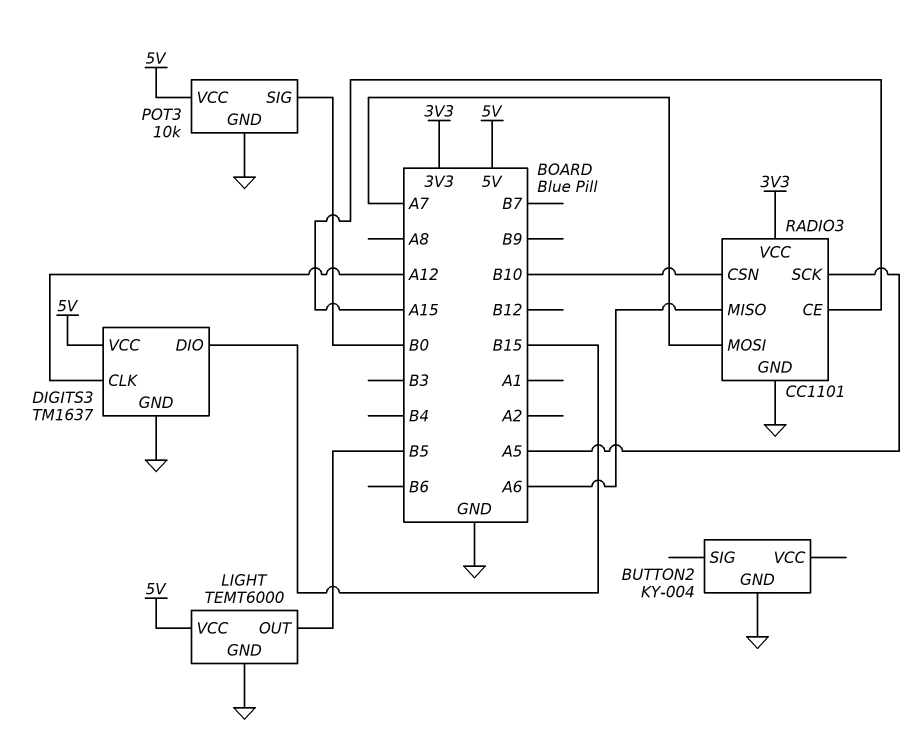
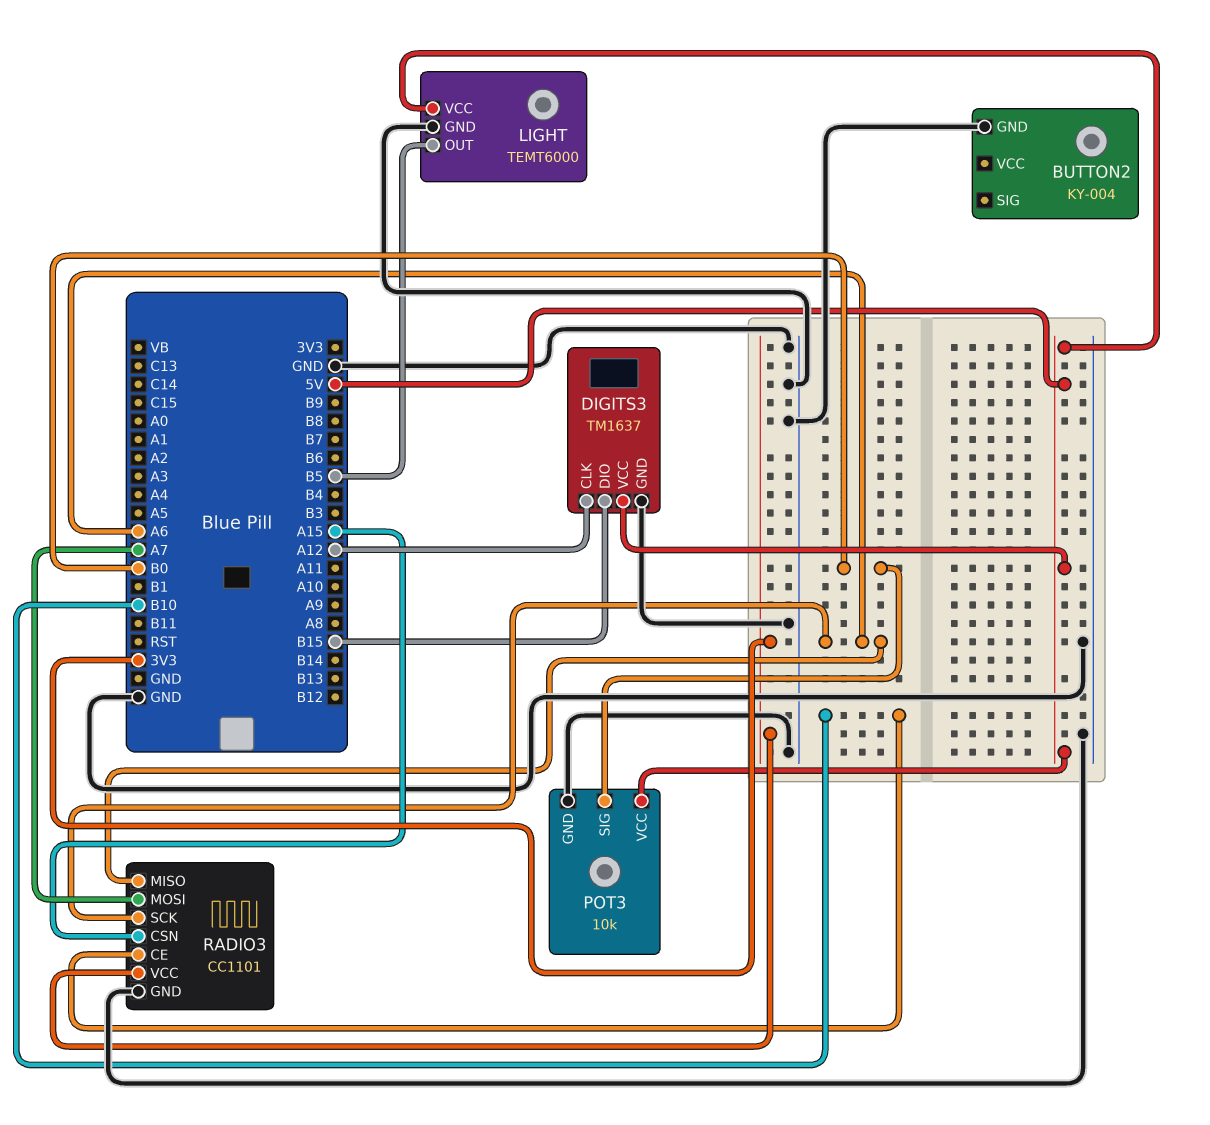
RADIO3 pin CE: A15 -> B10
RADIO3 pin CSN: B10 -> A15
RADIO3 pin SCK: A5 -> A6

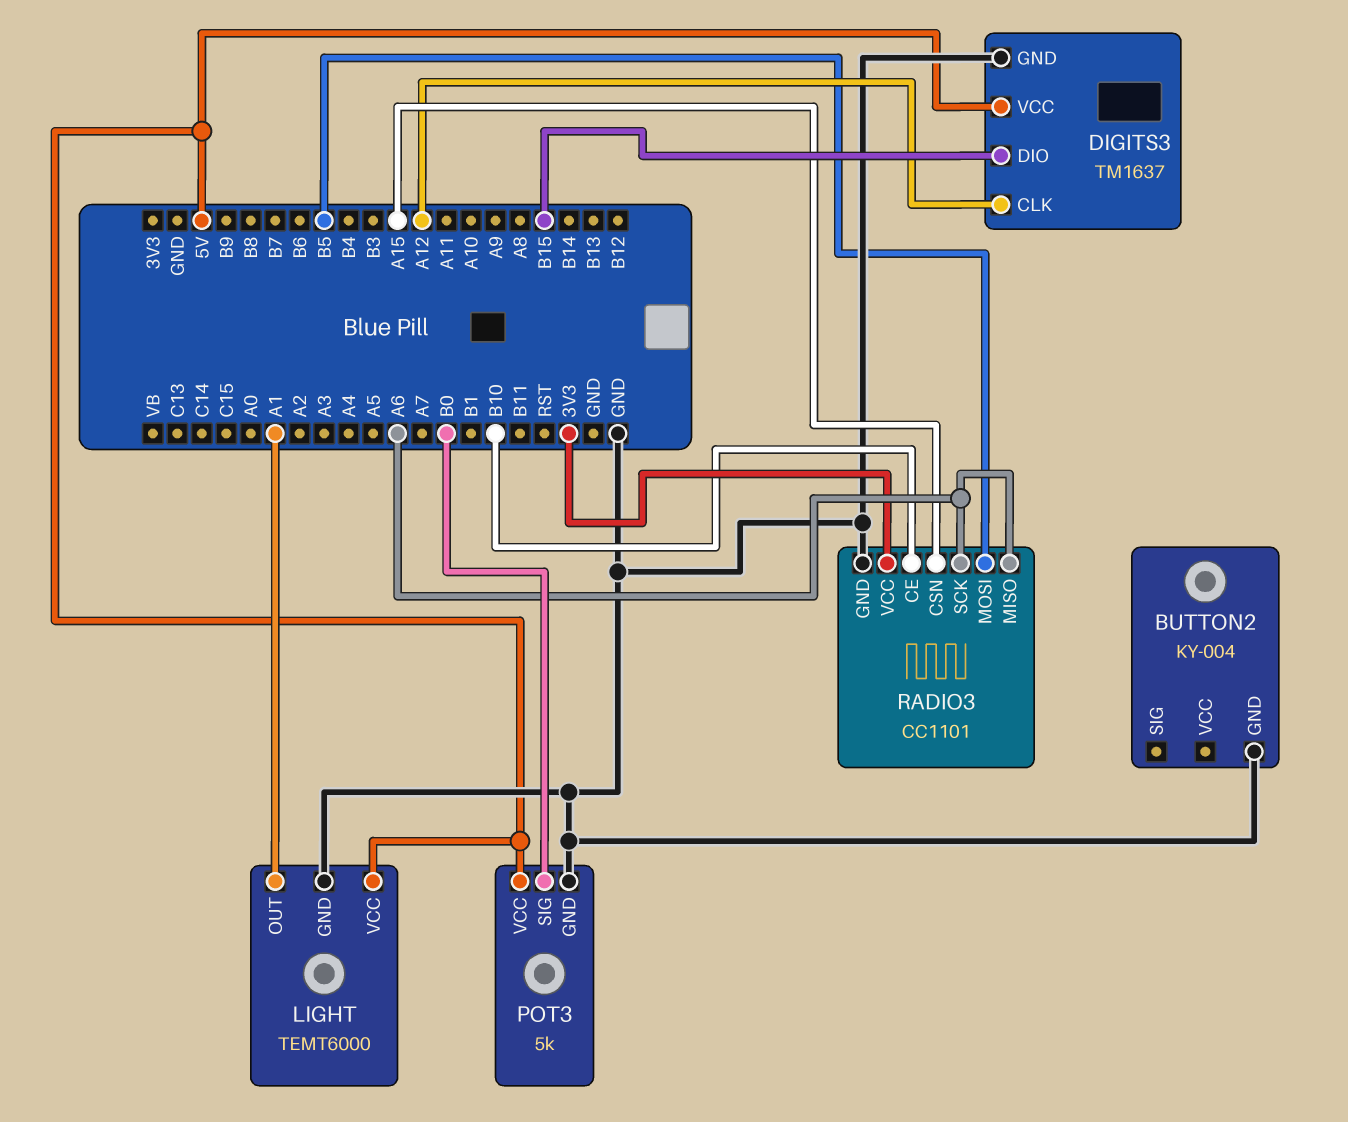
LIGHT pin OUT: B5 -> A1
POT3: 10k -> 5k
RADIO3 pin MOSI: A7 -> B5

